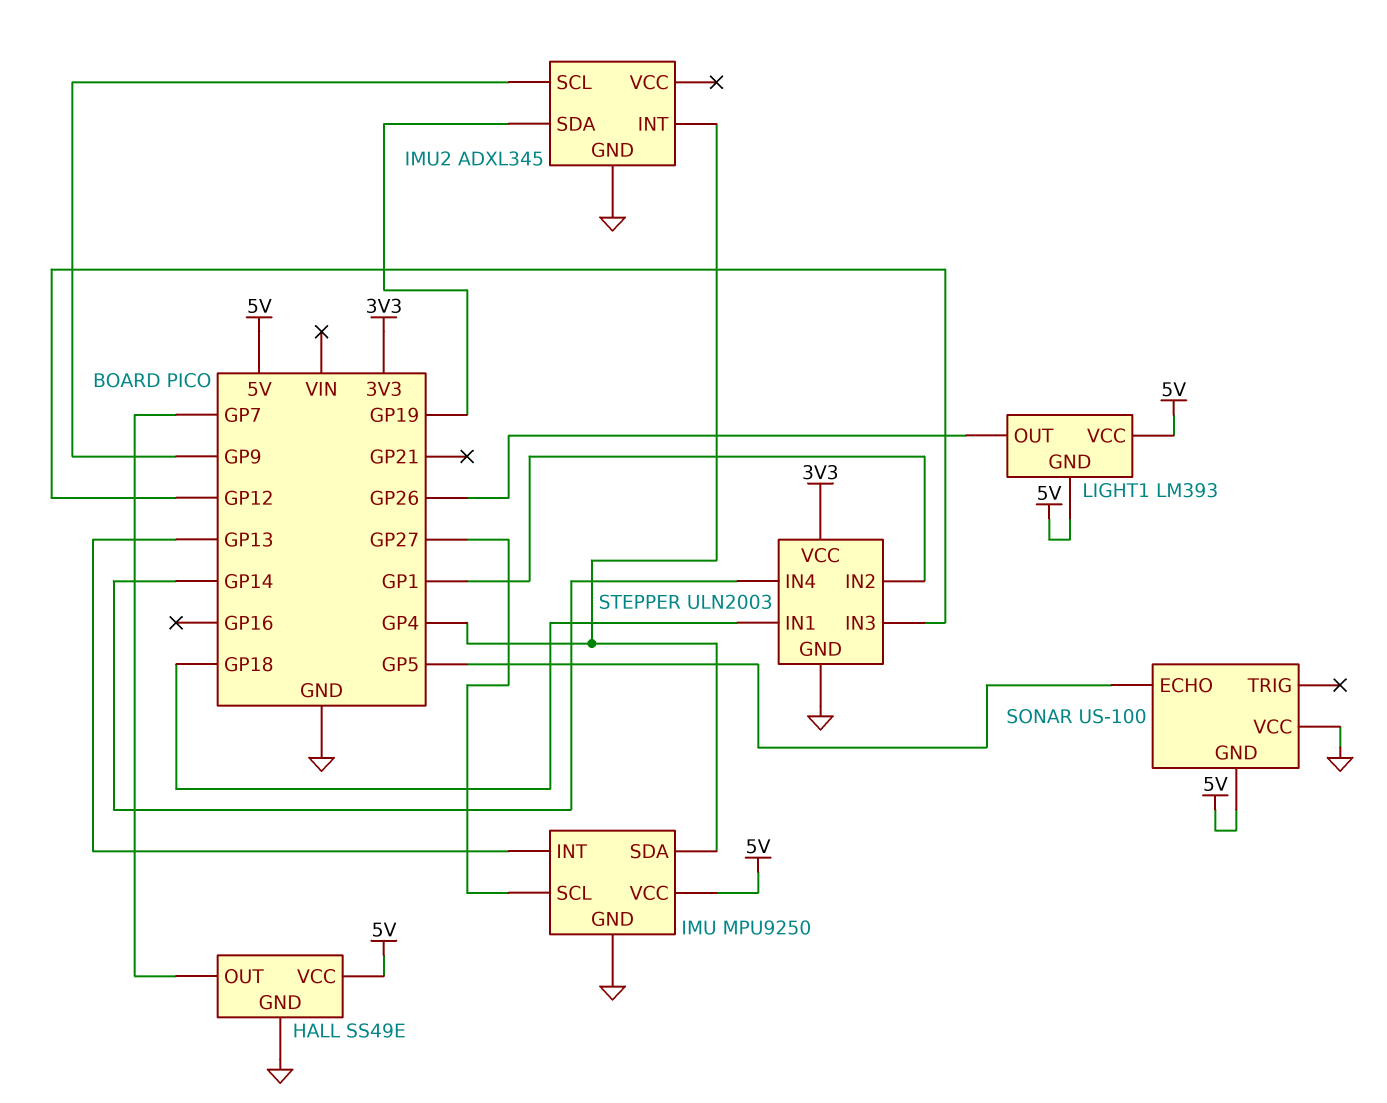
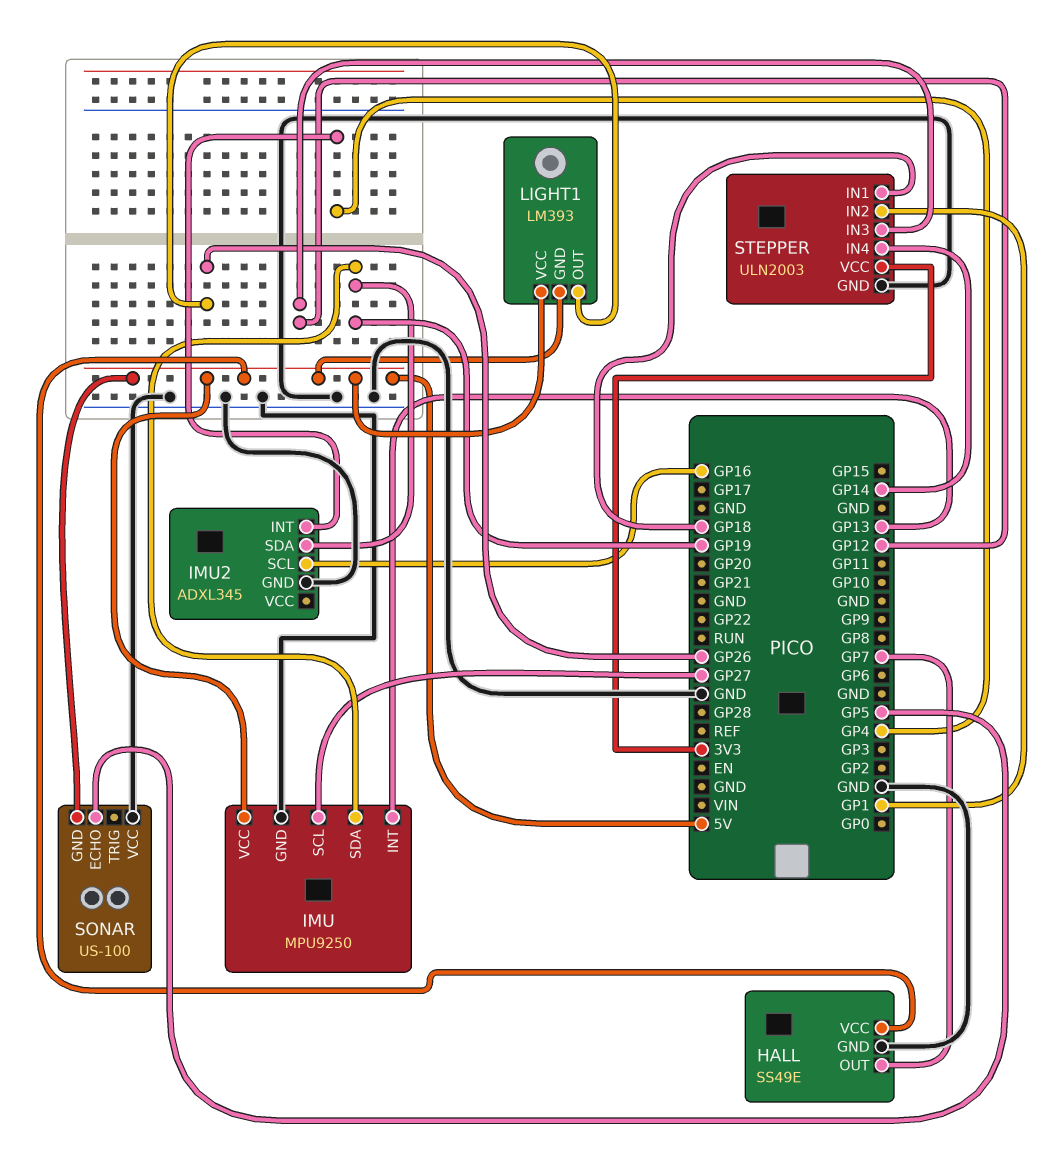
IMU pin SDA: GP4 -> GP19
IMU2 pin SCL: GP9 -> GP16

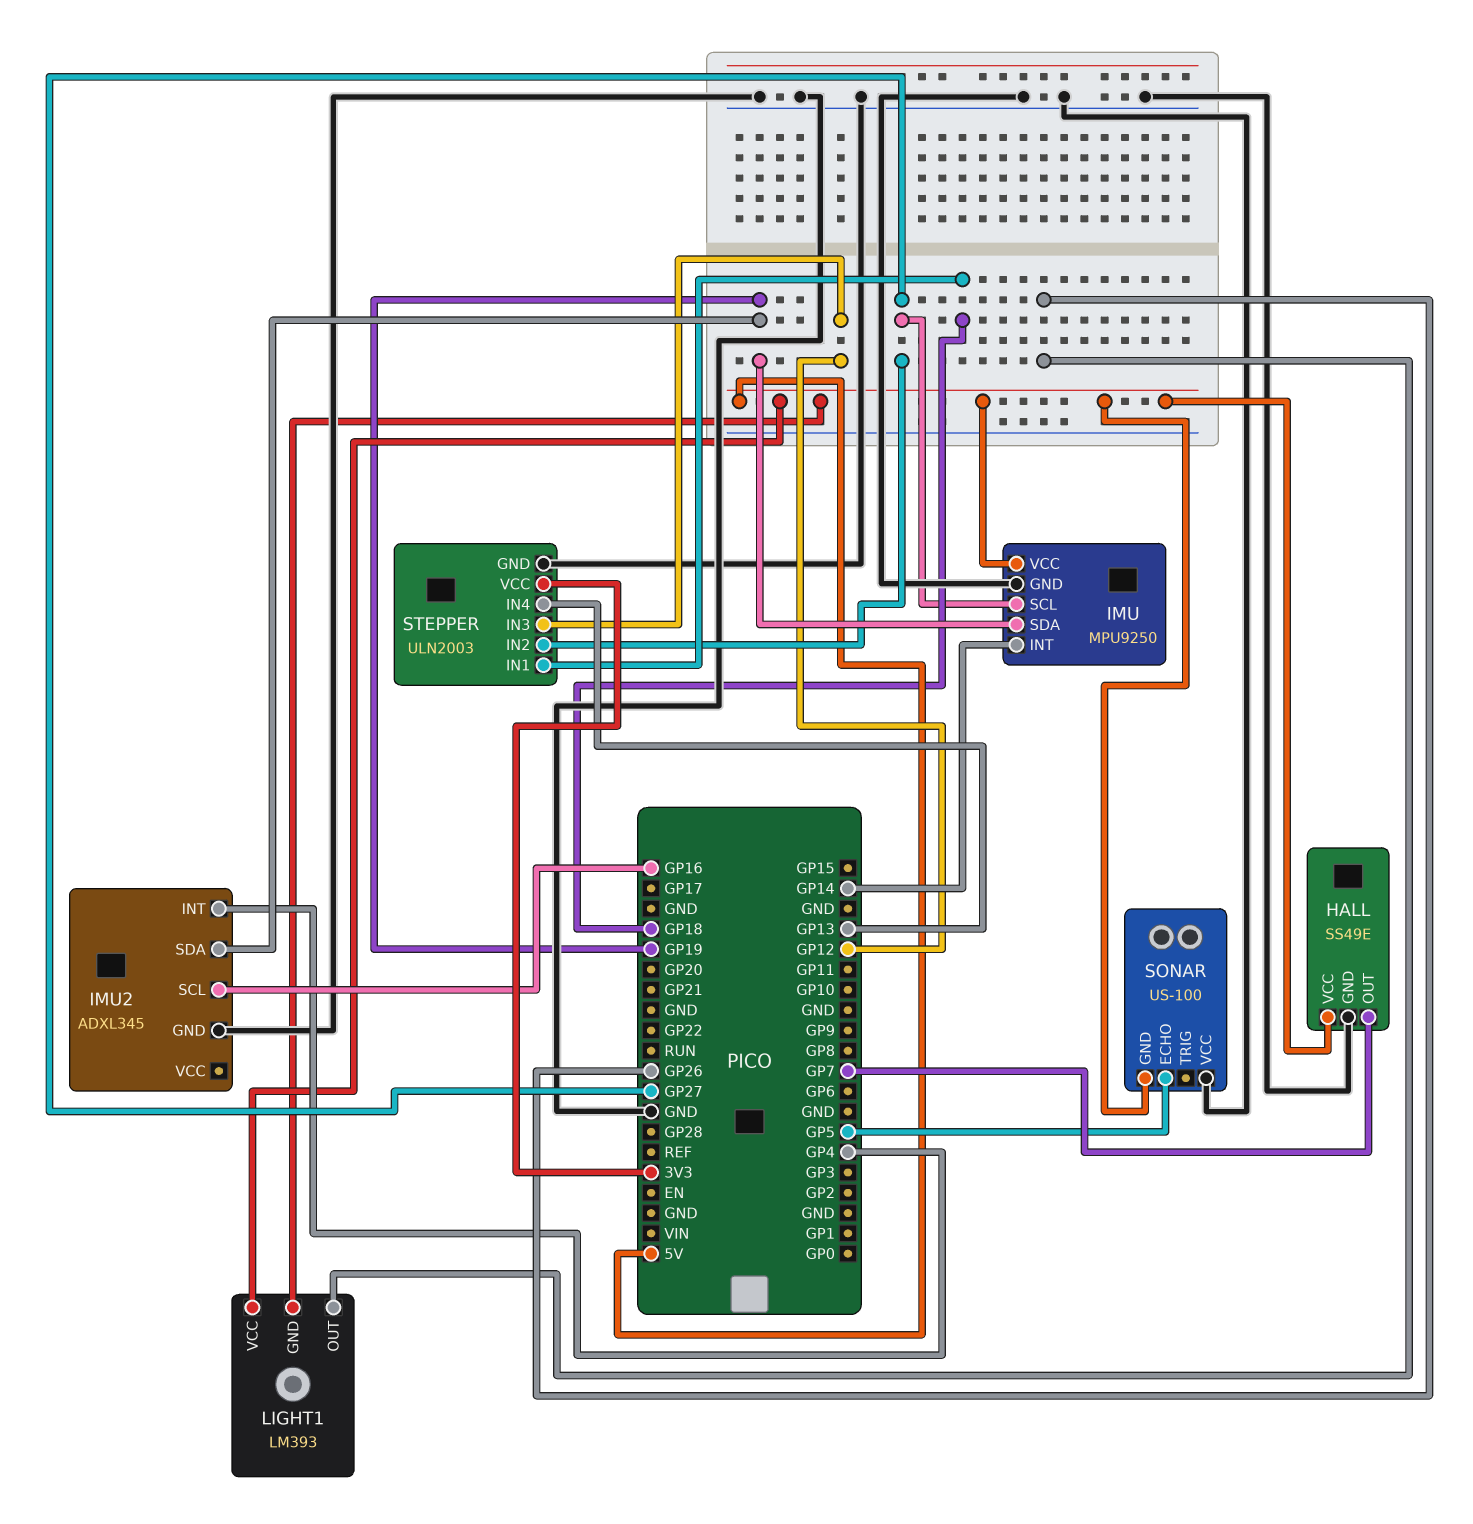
IMU pin INT: GP13 -> GP14
STEPPER pin IN2: GP1 -> GP27
STEPPER pin IN4: GP14 -> GP13

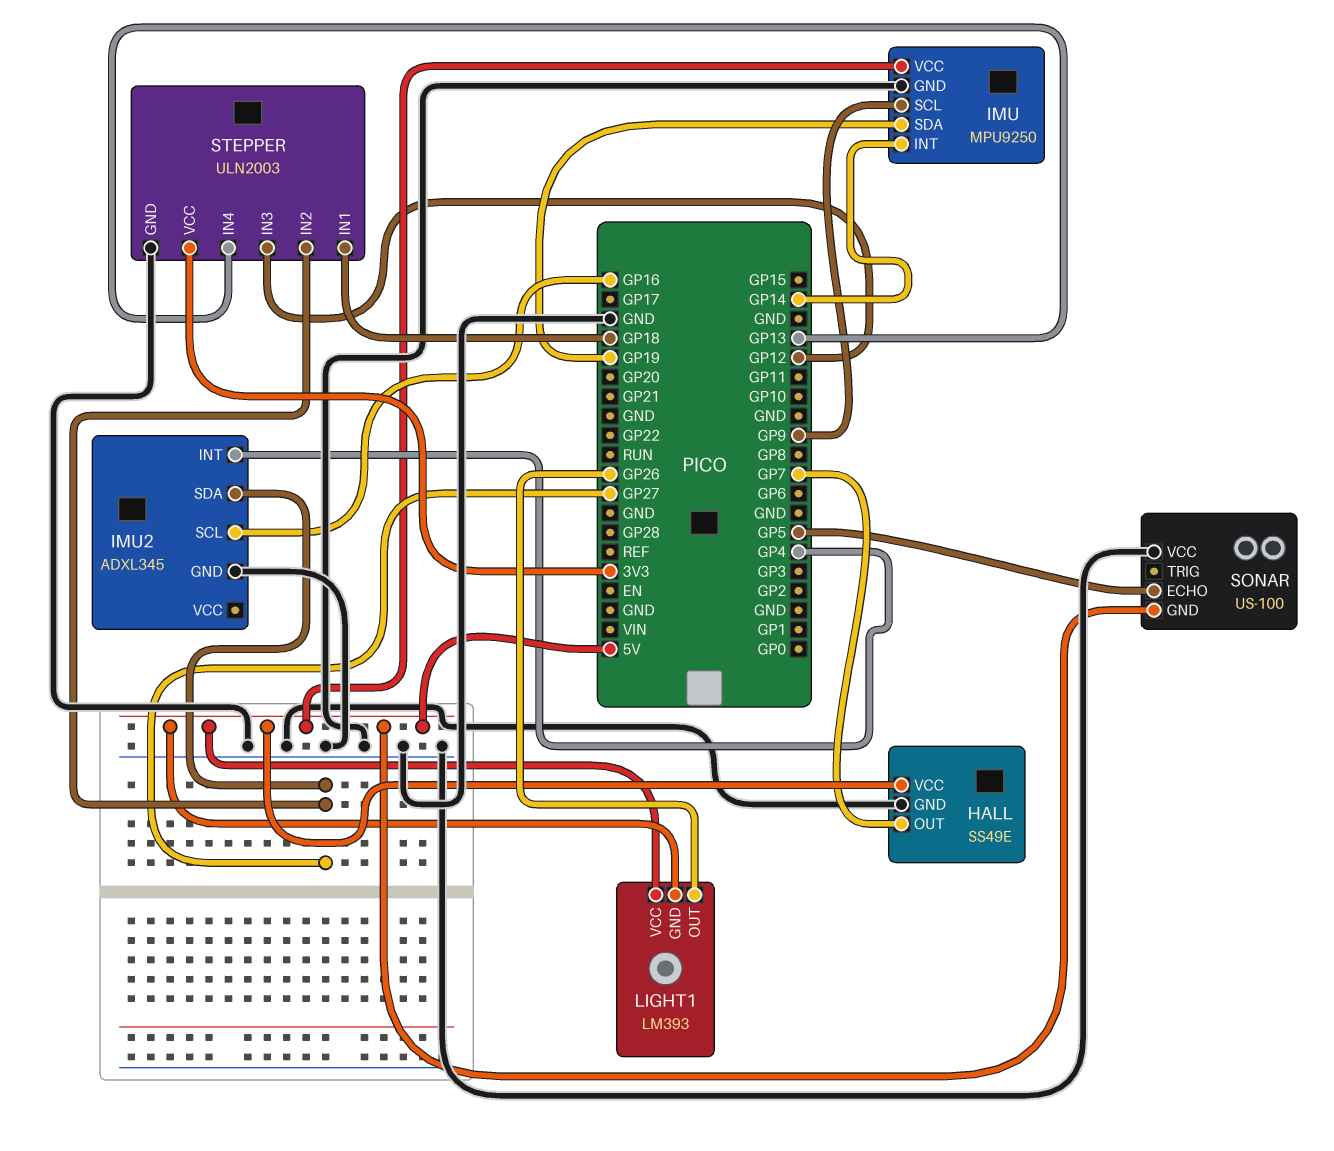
IMU pin SCL: GP27 -> GP9
IMU2 pin SDA: GP19 -> GP27

